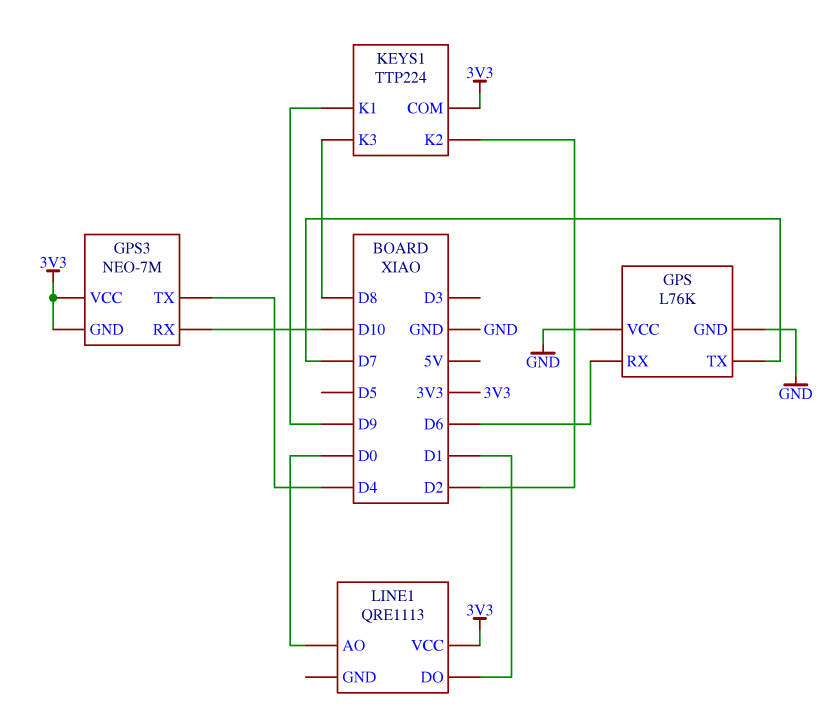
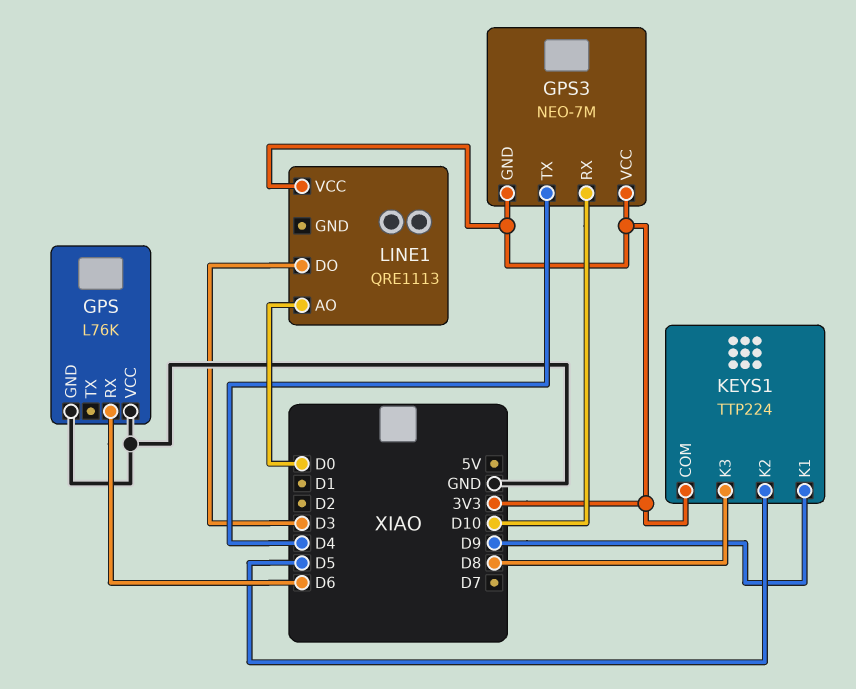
GPS pin TX: D7 -> none
KEYS1 pin K2: D2 -> D5
LINE1 pin DO: D1 -> D3

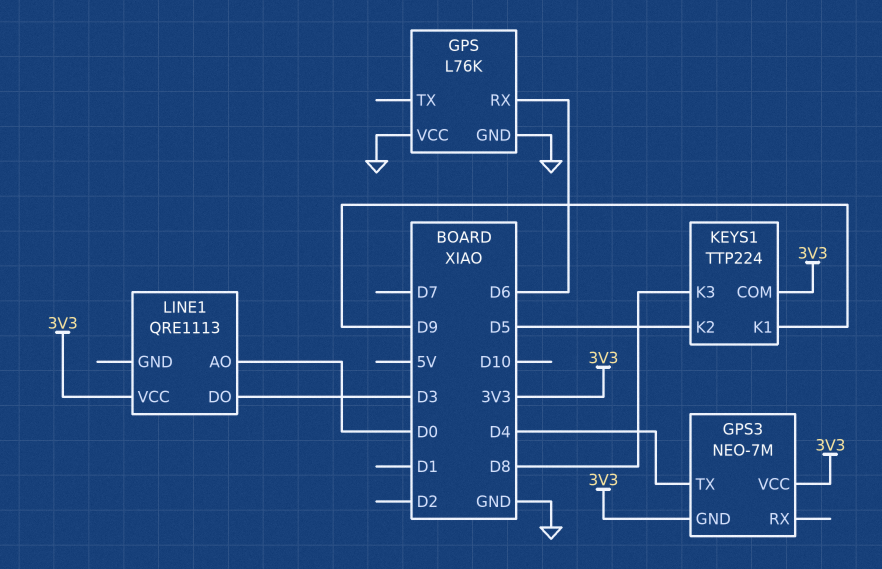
GPS3 pin RX: D10 -> none

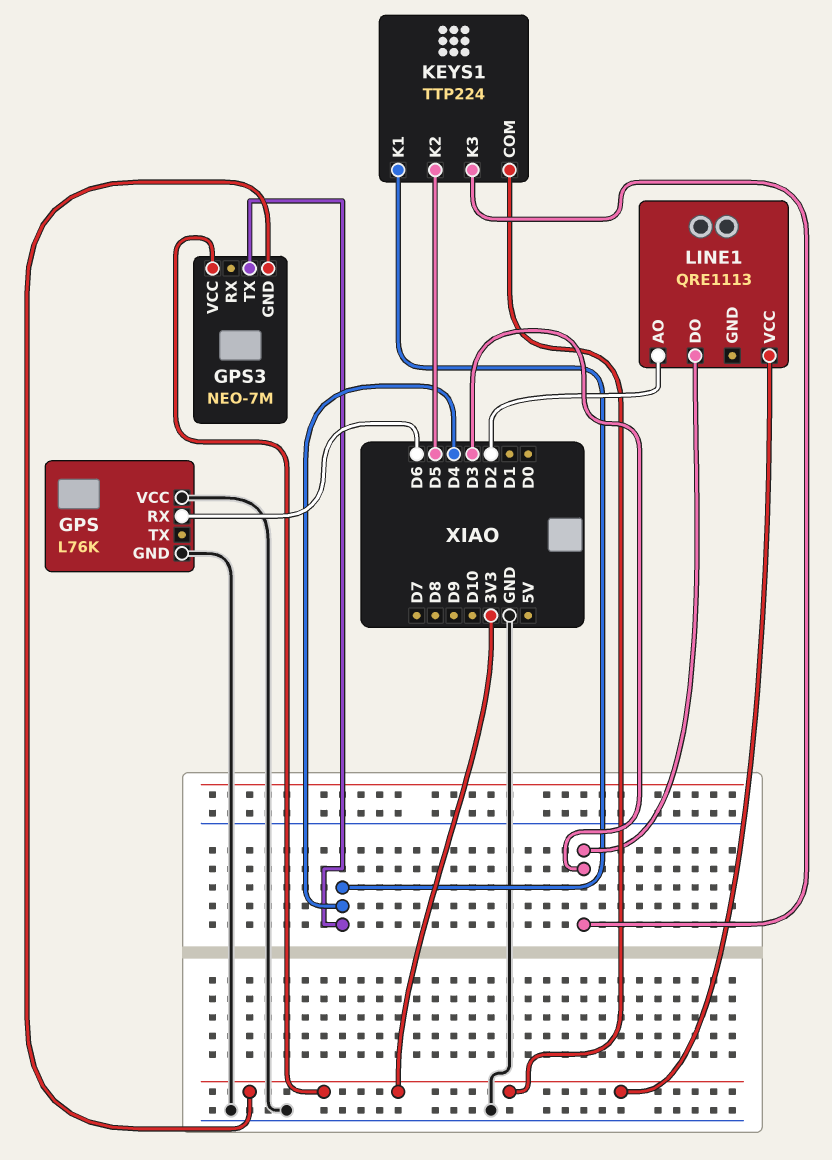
KEYS1 pin K1: D9 -> D4
KEYS1 pin K3: D8 -> D3
LINE1 pin AO: D0 -> D2

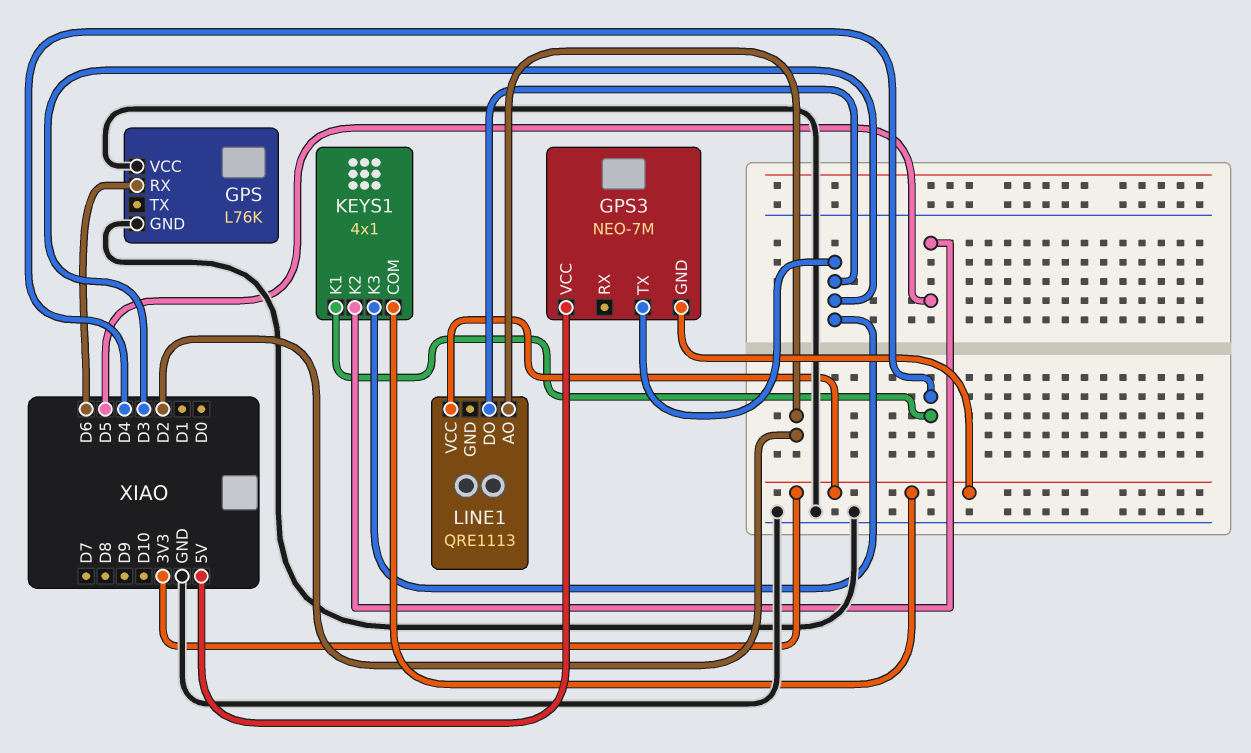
GPS3 pin TX: D4 -> D3
GPS3 pin VCC: 3V3 -> 5V
KEYS1: TTP224 -> 4x1

